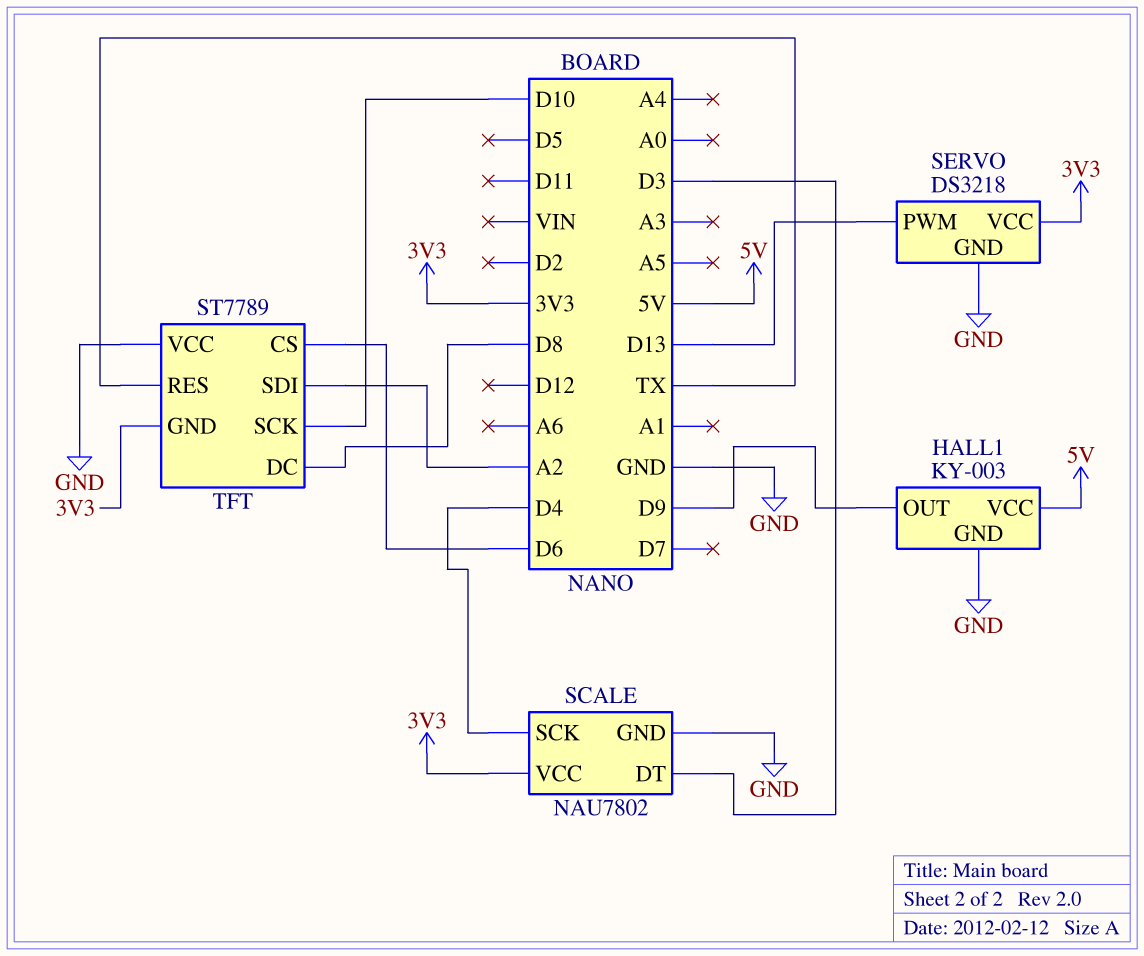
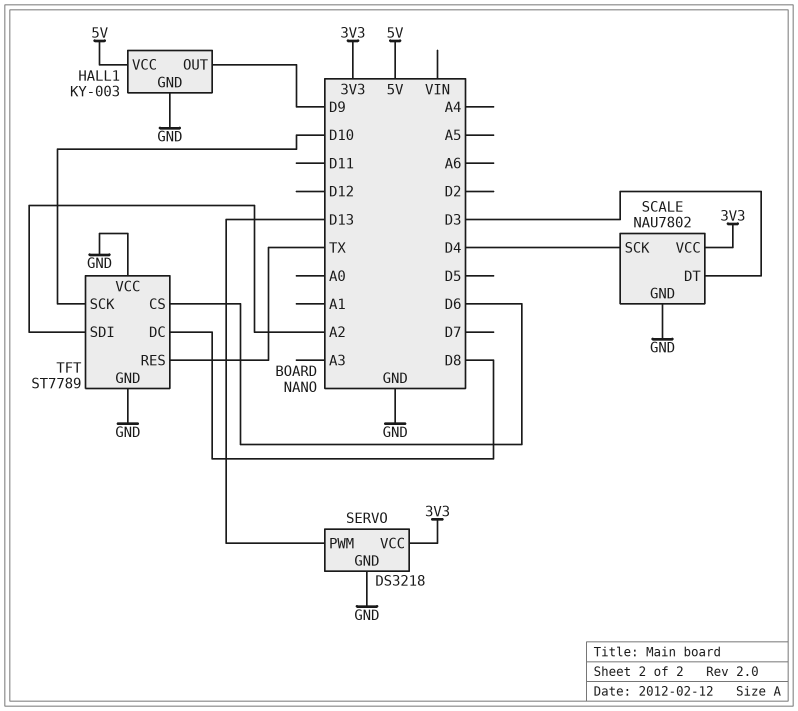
TFT pin GND: 3V3 -> GND

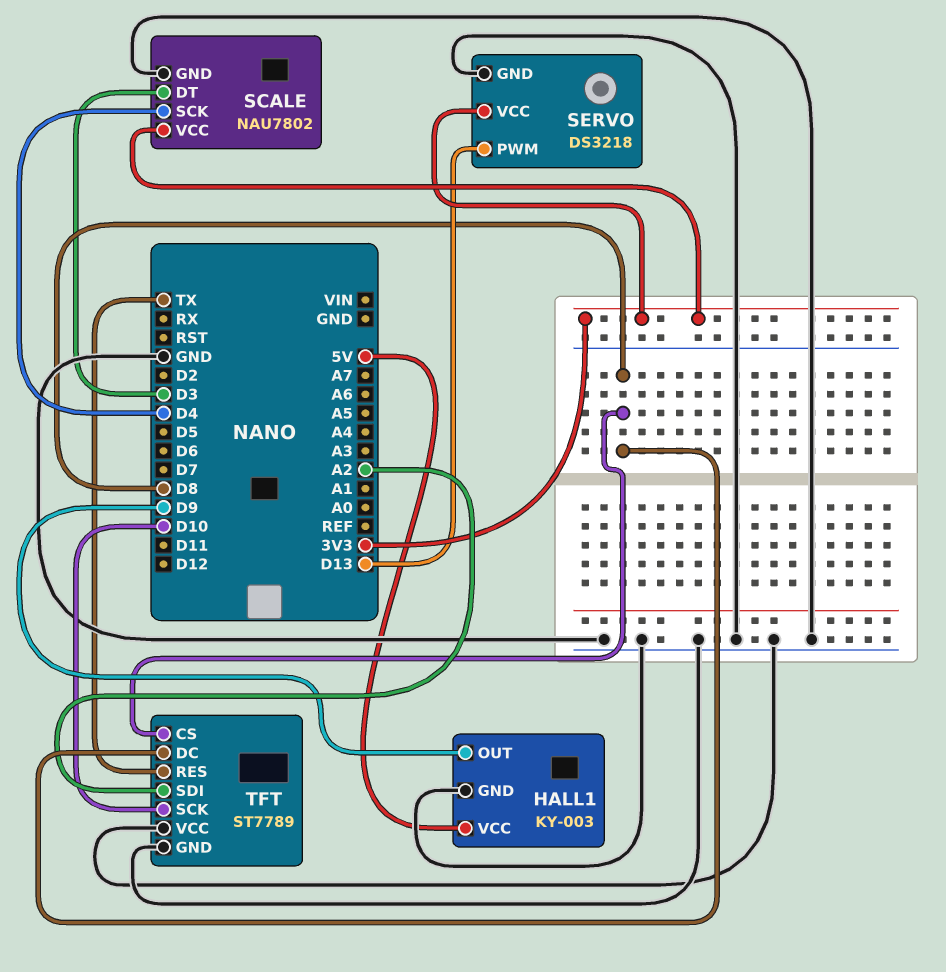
TFT pin CS: D6 -> D8

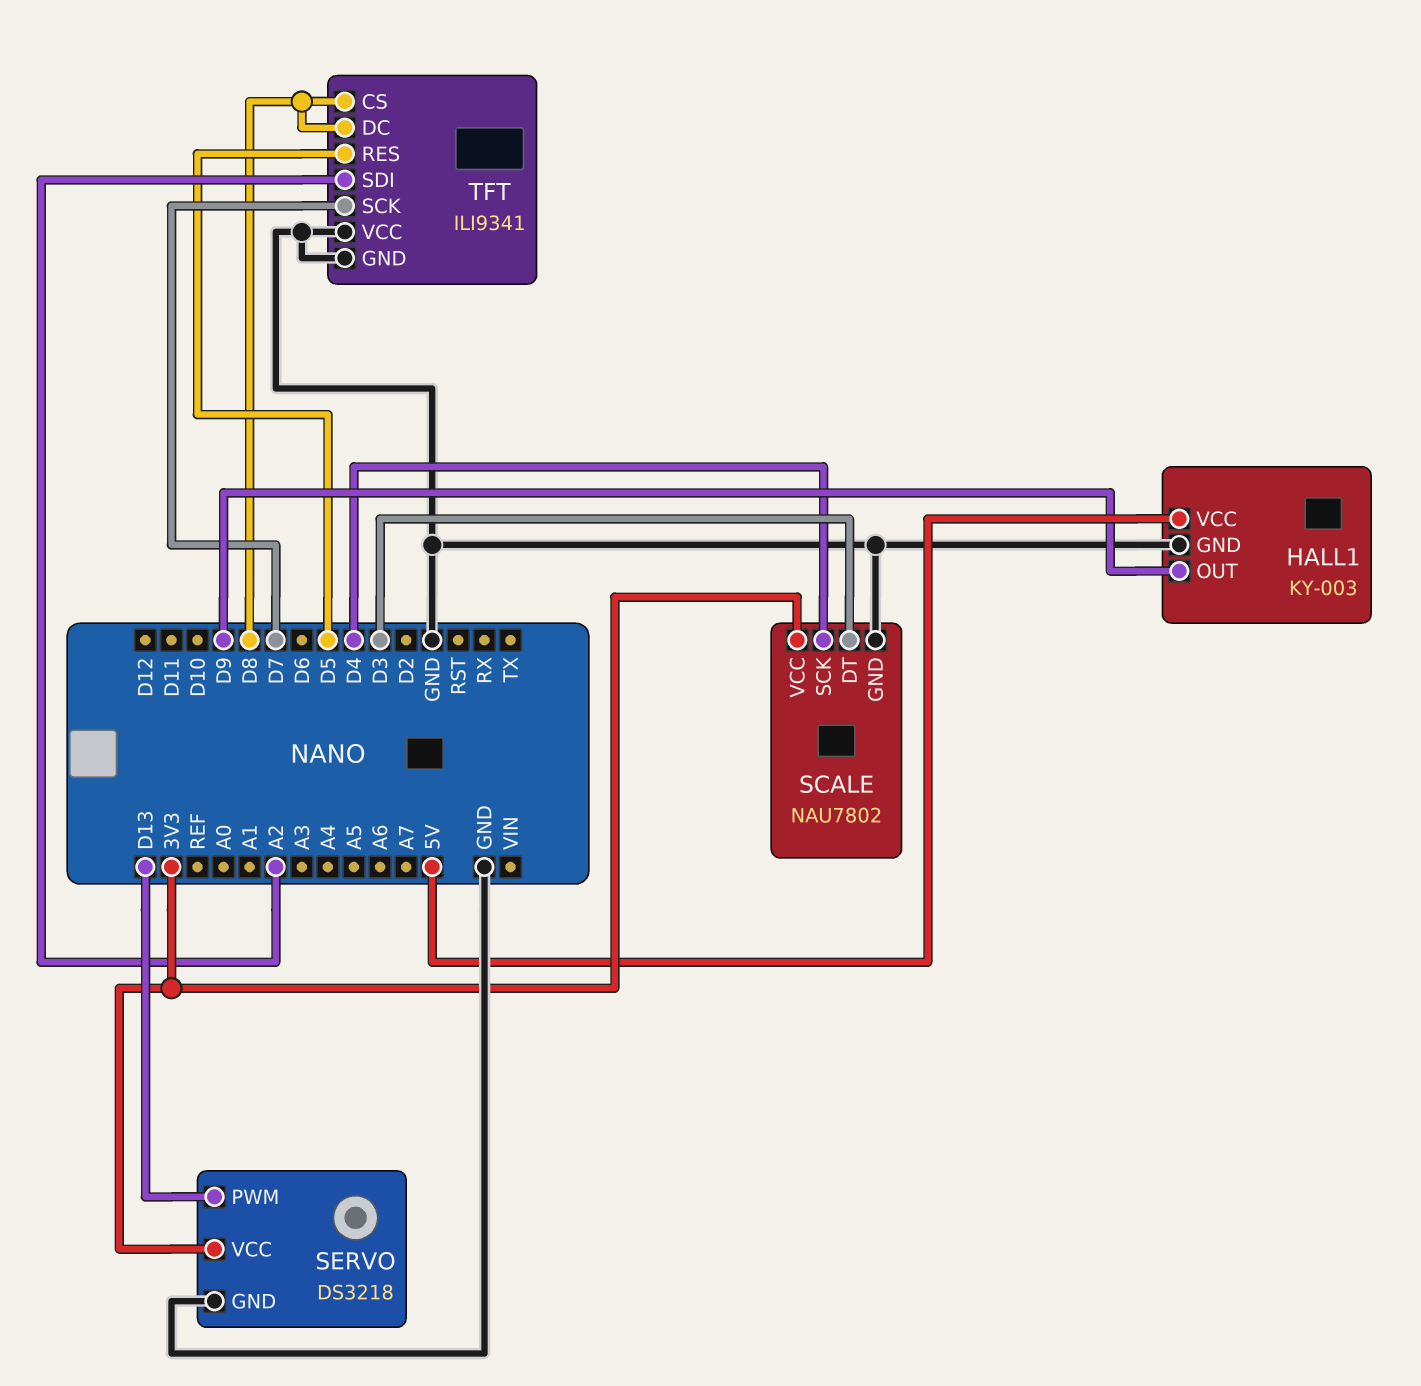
TFT: ST7789 -> ILI9341
TFT pin RES: TX -> D5
TFT pin SCK: D10 -> D7

